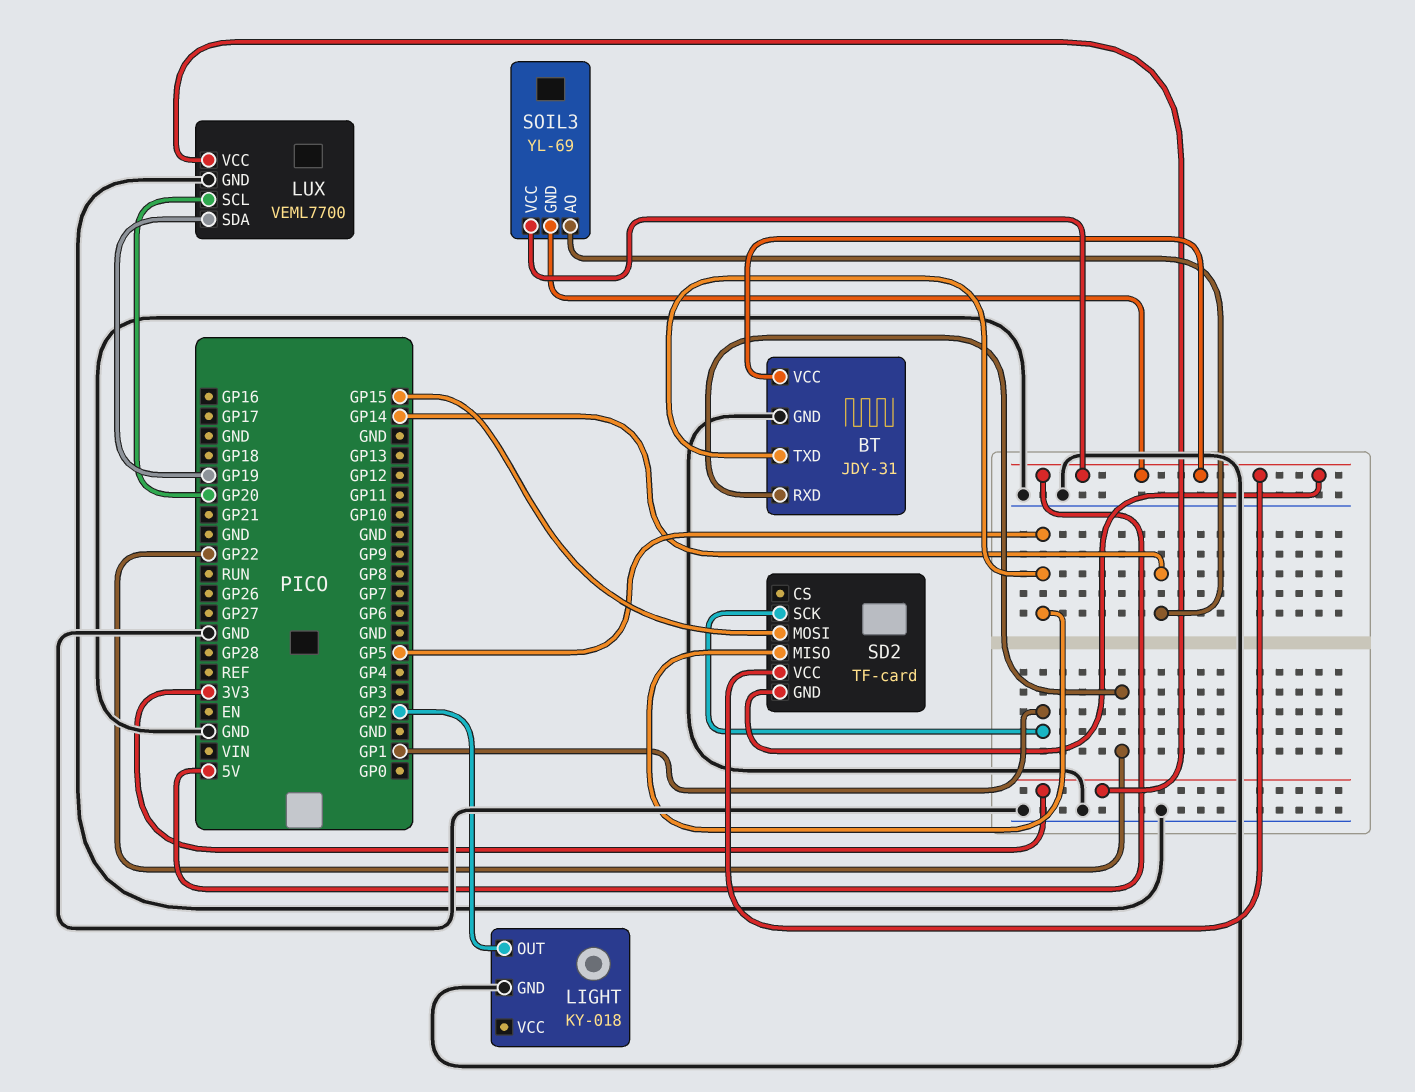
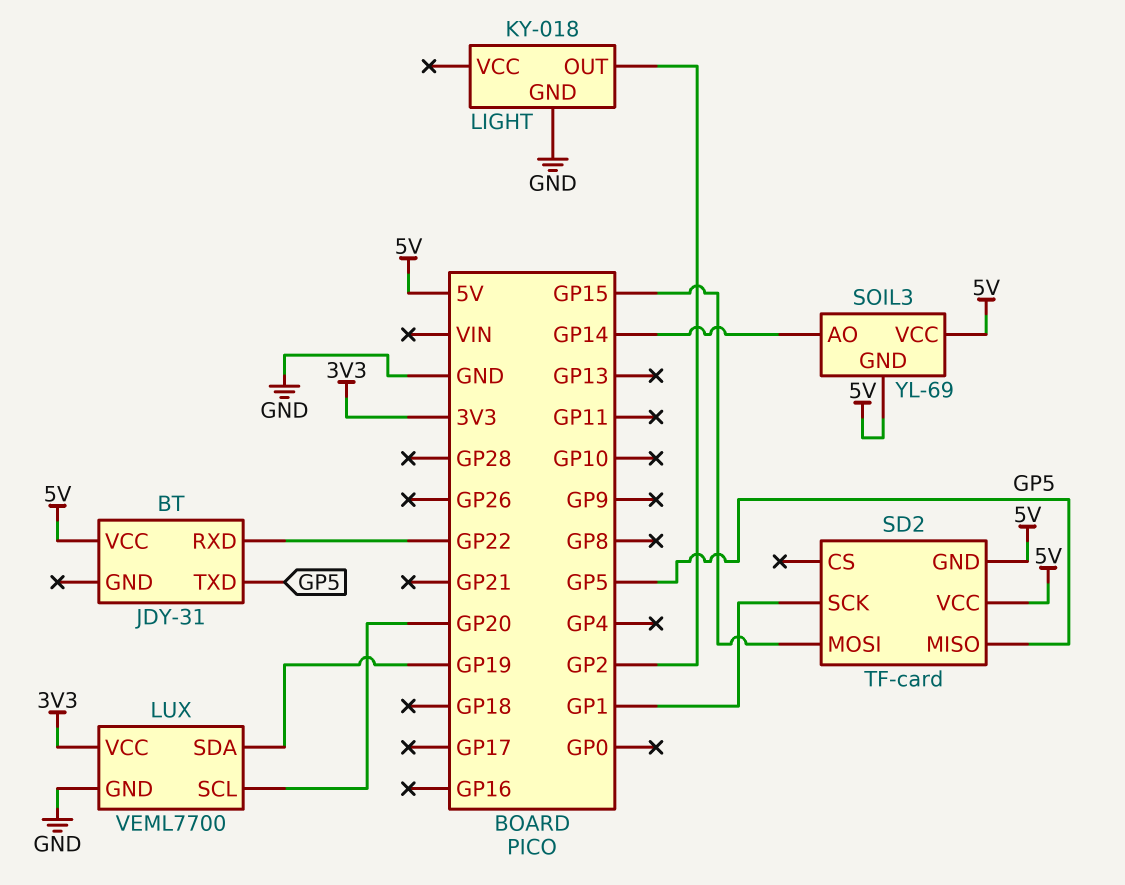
BT pin GND: GND -> none

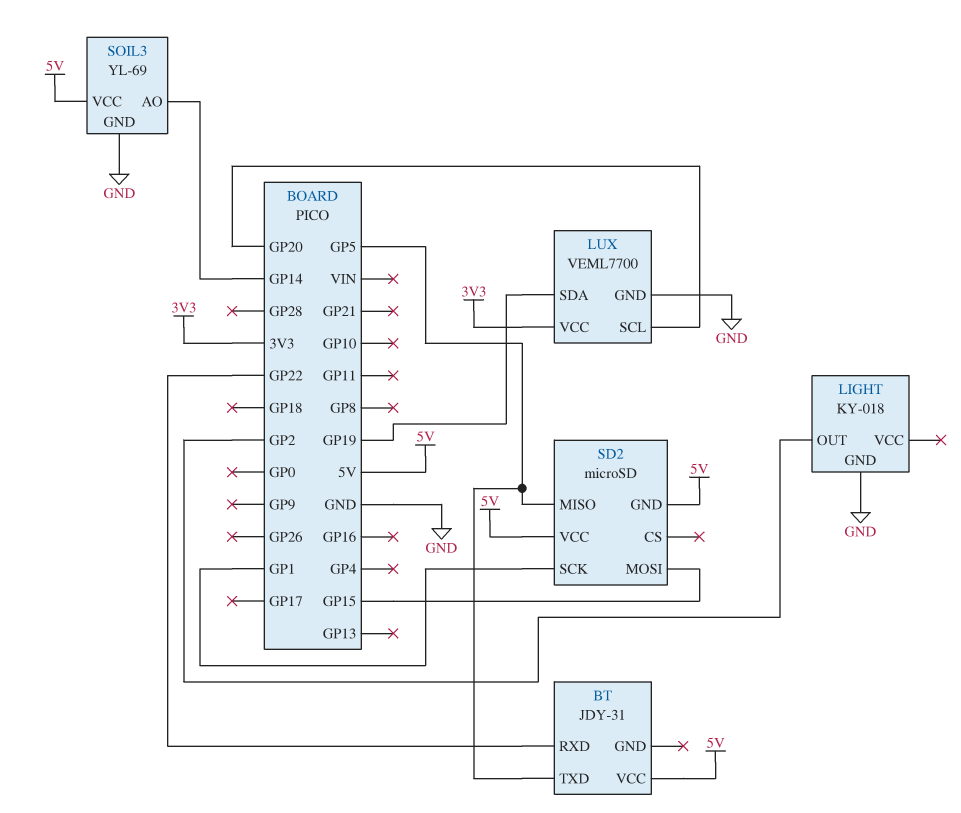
SD2: TF-card -> microSD
SOIL3 pin GND: 5V -> GND

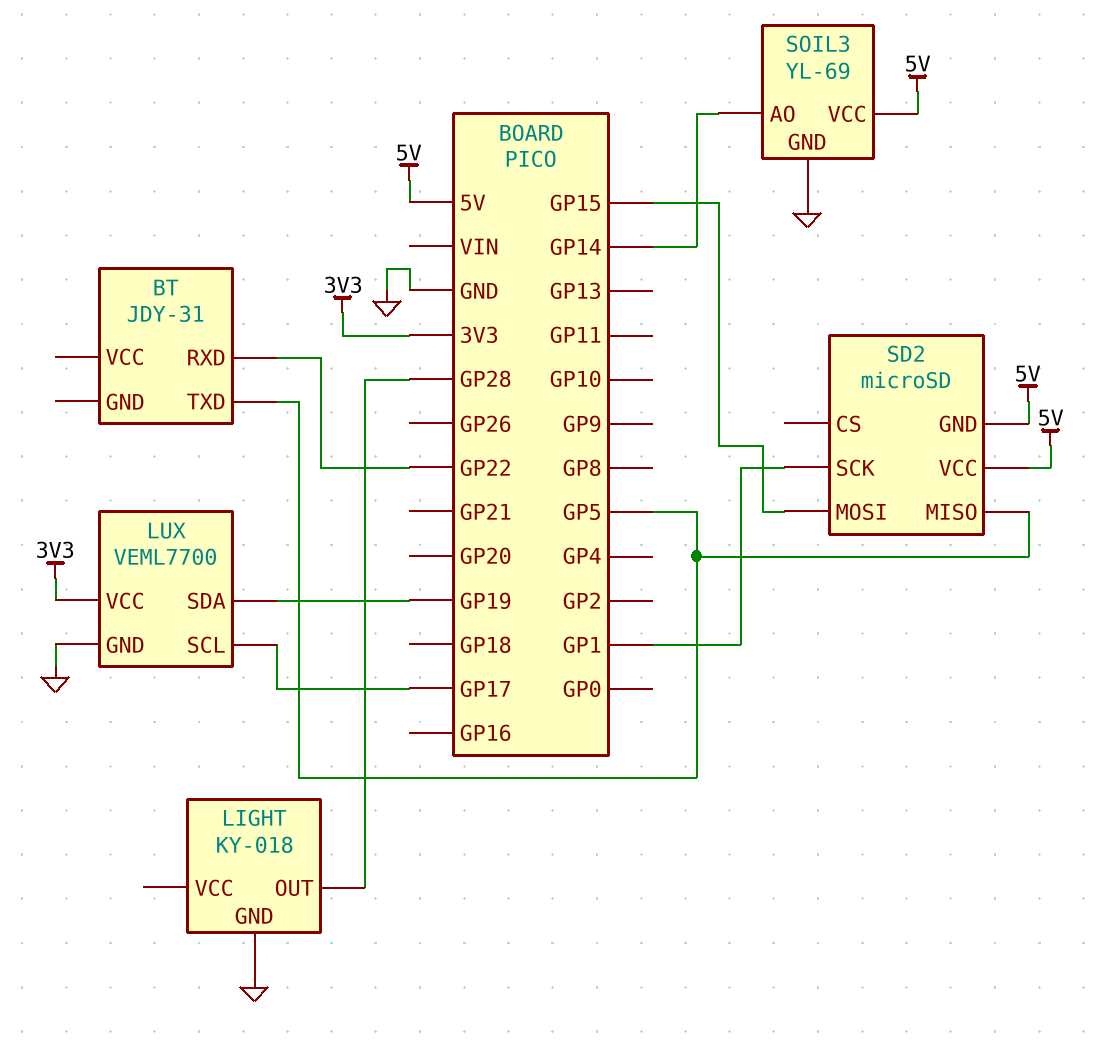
BT pin VCC: 5V -> none
LIGHT pin OUT: GP2 -> GP28
LUX pin SCL: GP20 -> GP17

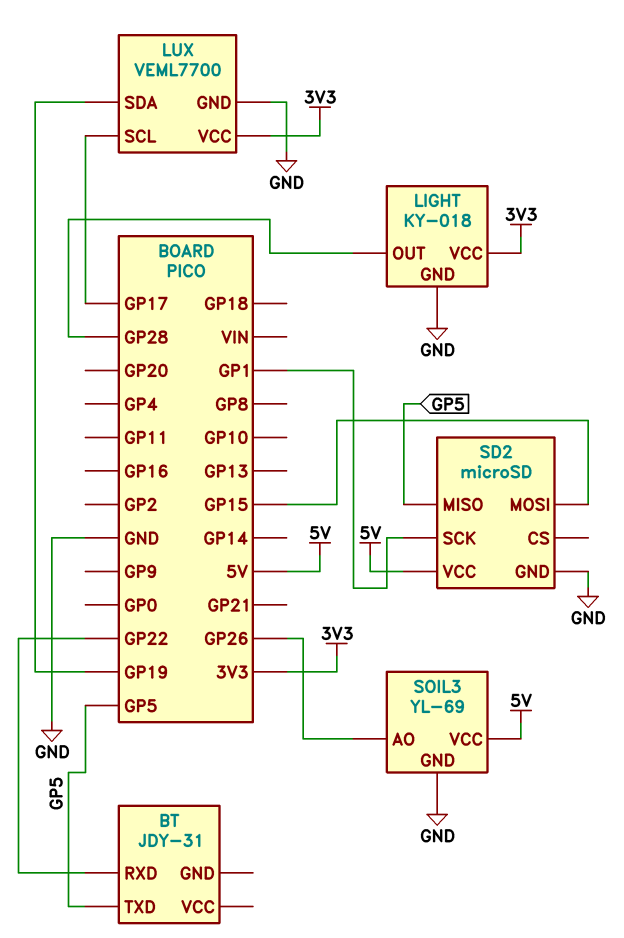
LIGHT pin VCC: none -> 3V3
SD2 pin GND: 5V -> GND
SOIL3 pin AO: GP14 -> GP26

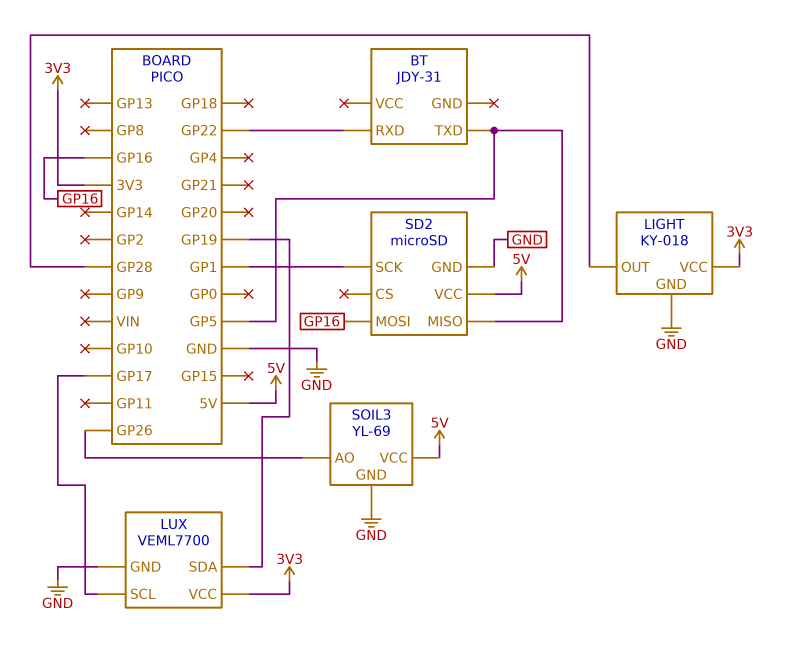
SD2 pin MOSI: GP15 -> GP16

